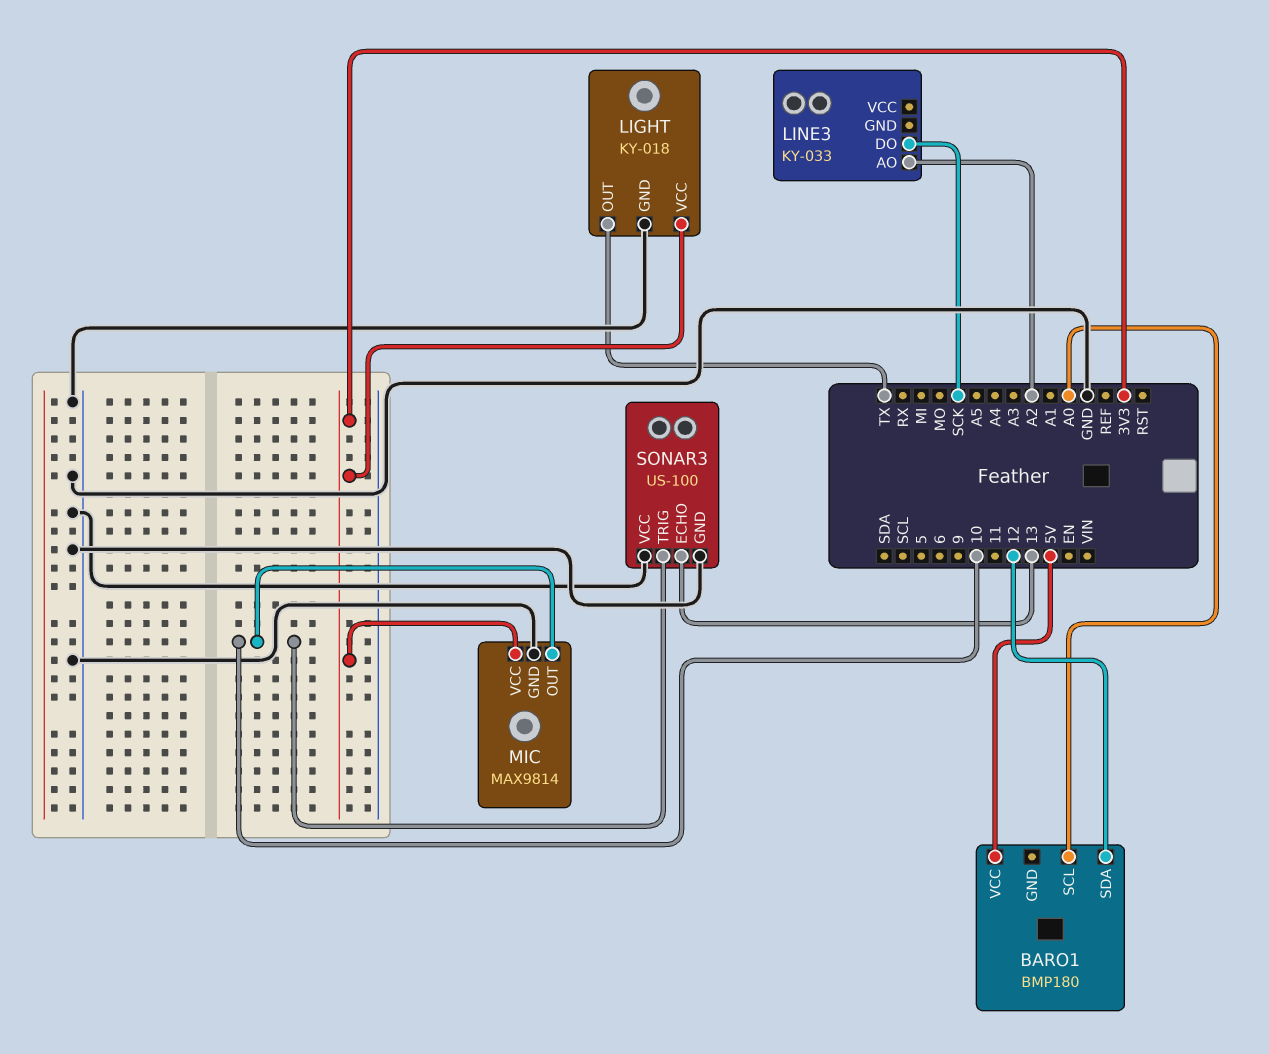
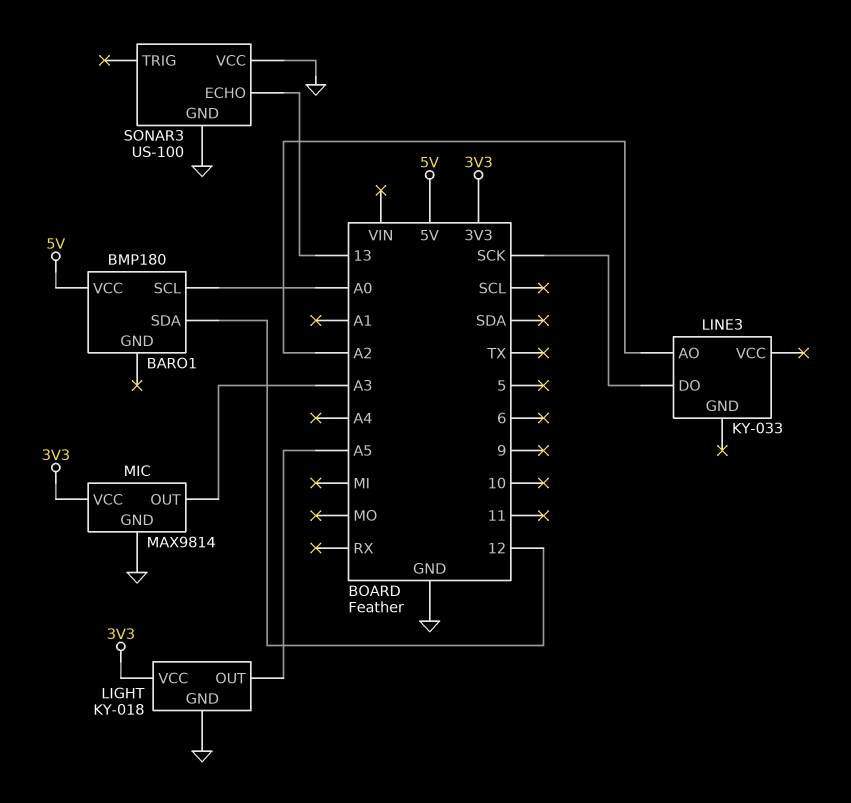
LIGHT pin OUT: TX -> A5
MIC pin OUT: 10 -> A3
SONAR3 pin TRIG: 10 -> none

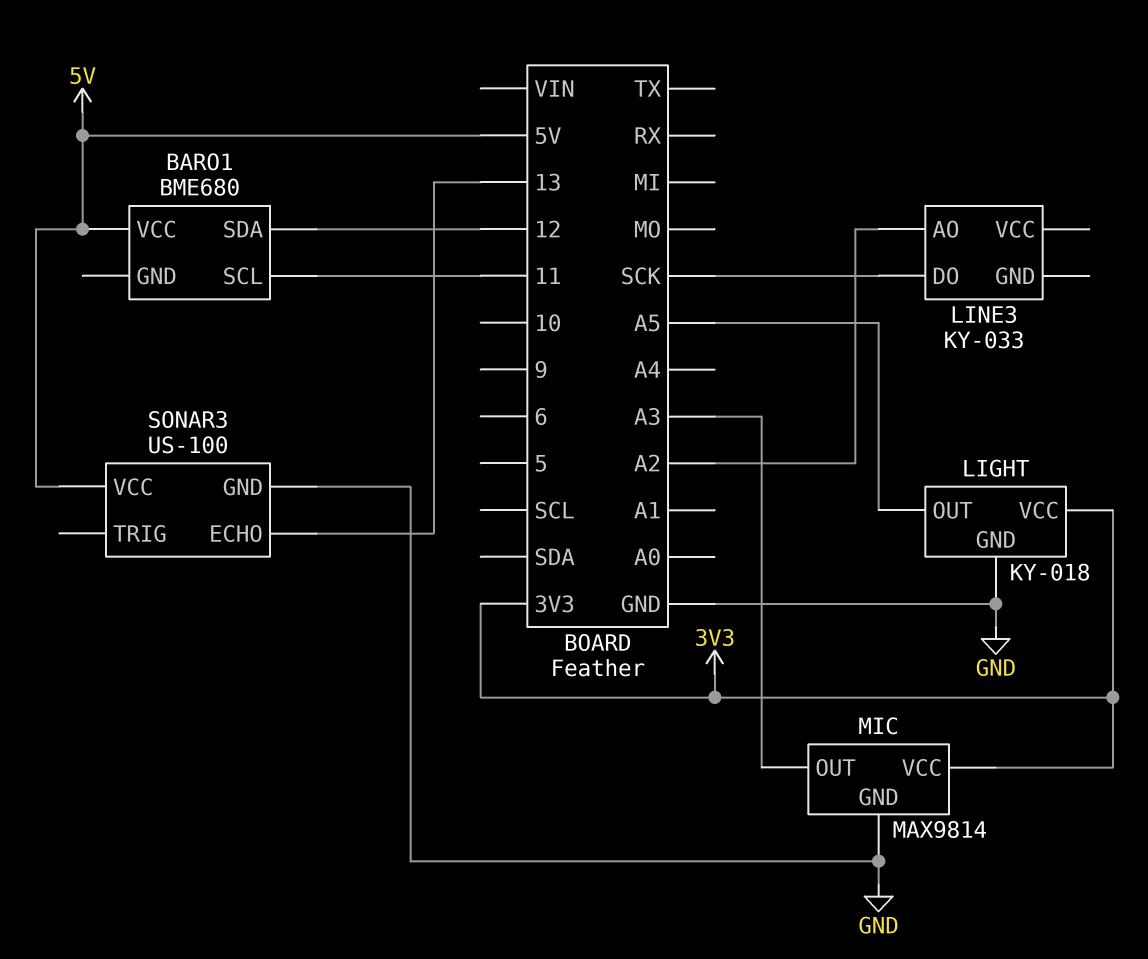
BARO1: BMP180 -> BME680
BARO1 pin SCL: A0 -> 11
SONAR3 pin VCC: GND -> 5V

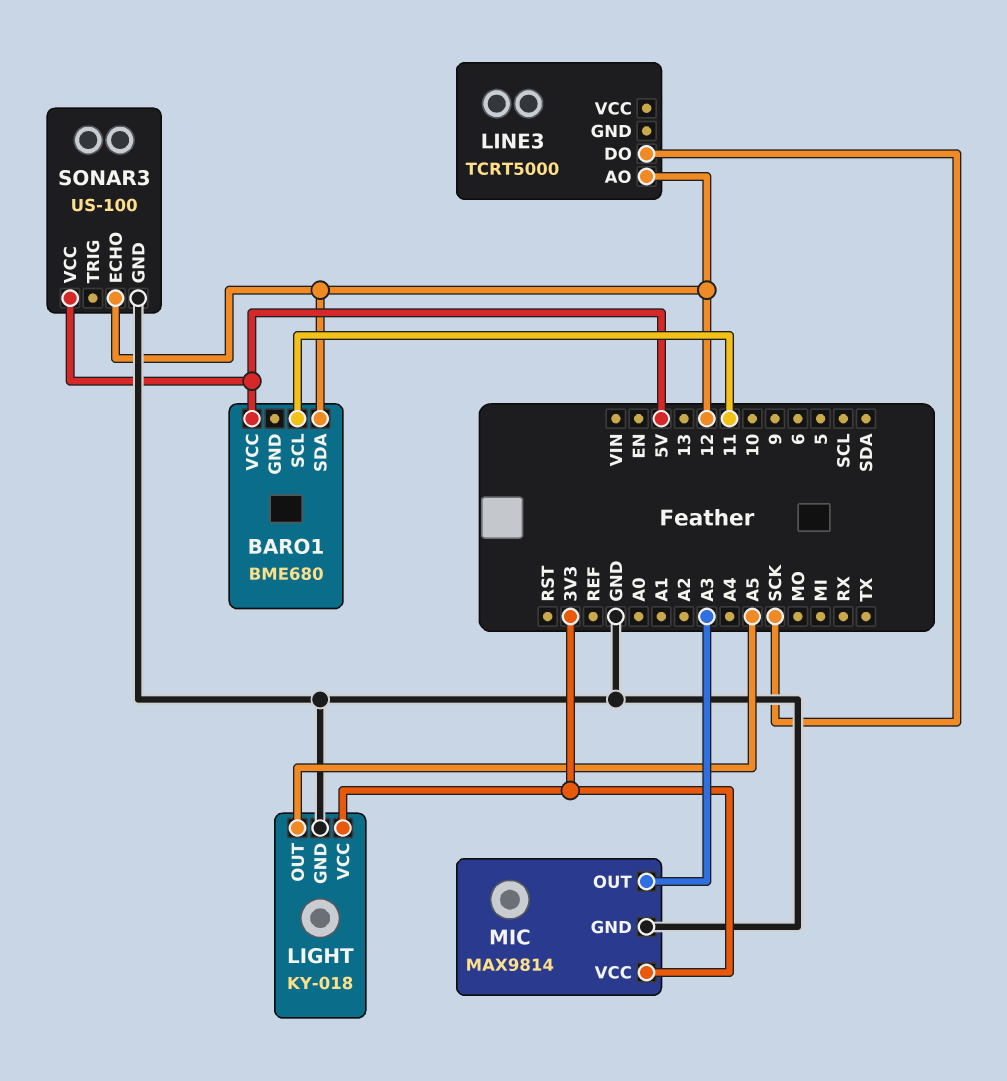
LINE3: KY-033 -> TCRT5000
LINE3 pin AO: A2 -> 12
SONAR3 pin ECHO: 13 -> 12

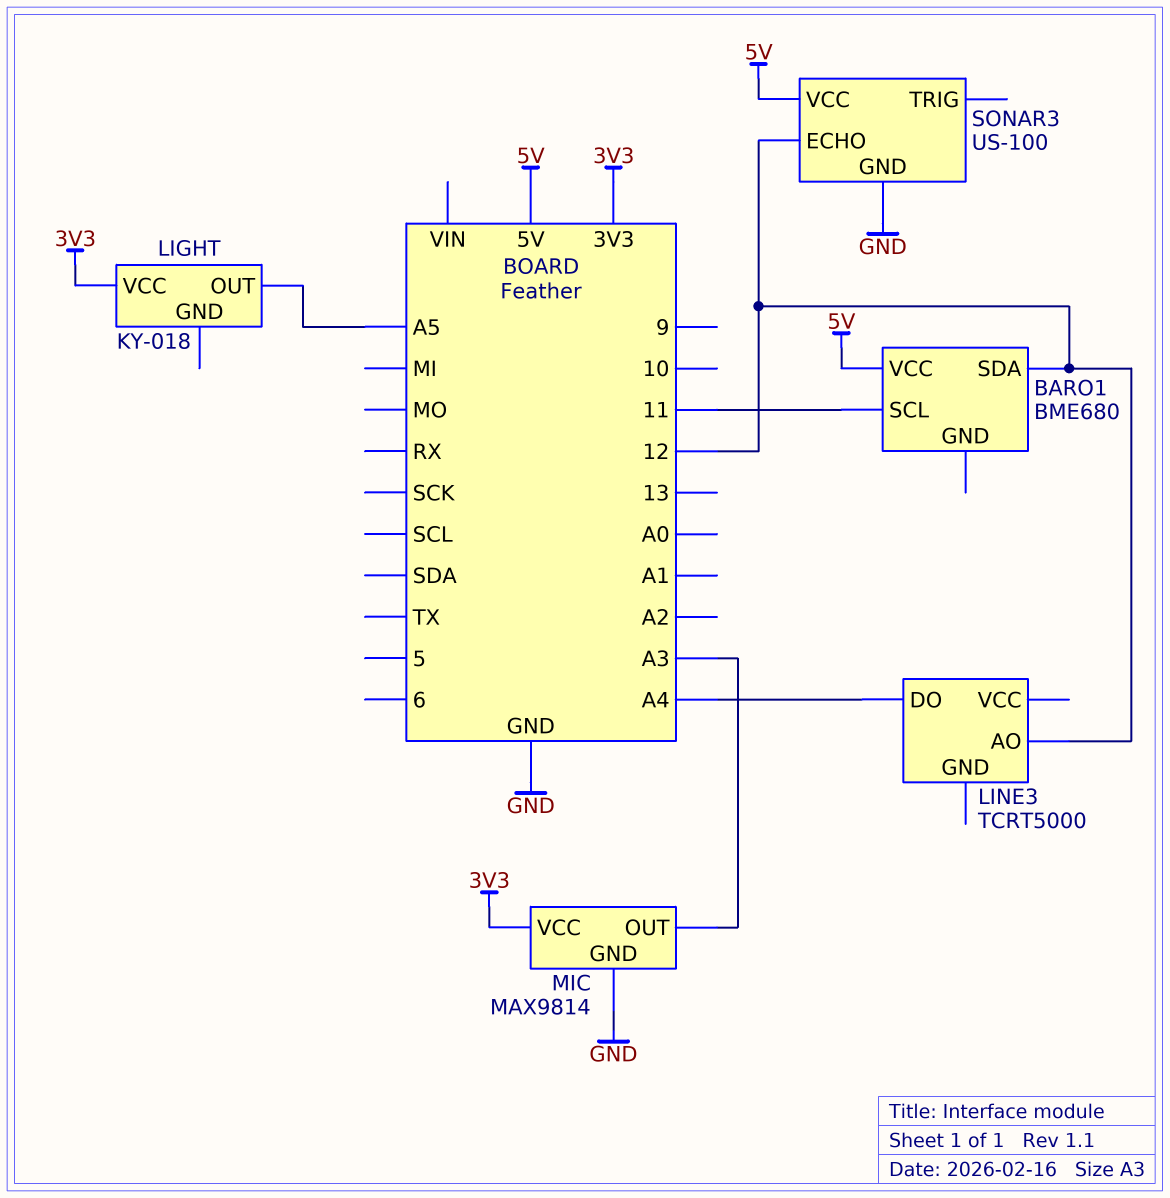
LIGHT pin GND: GND -> none
LINE3 pin DO: SCK -> A4

